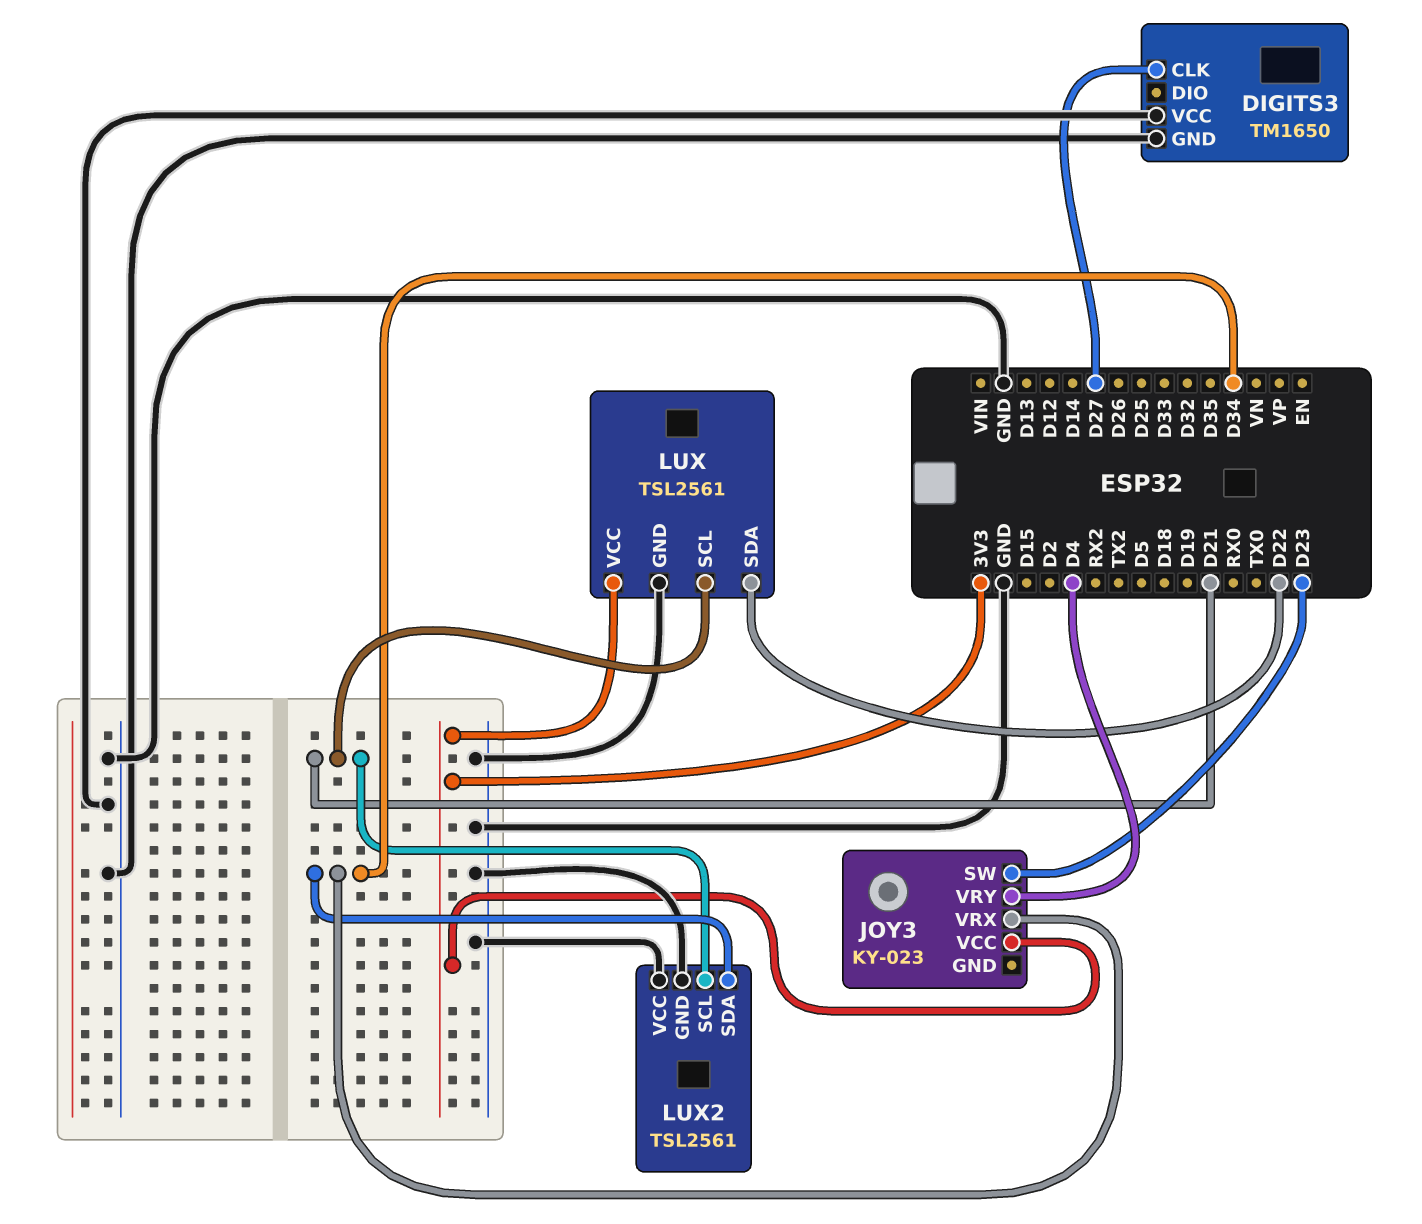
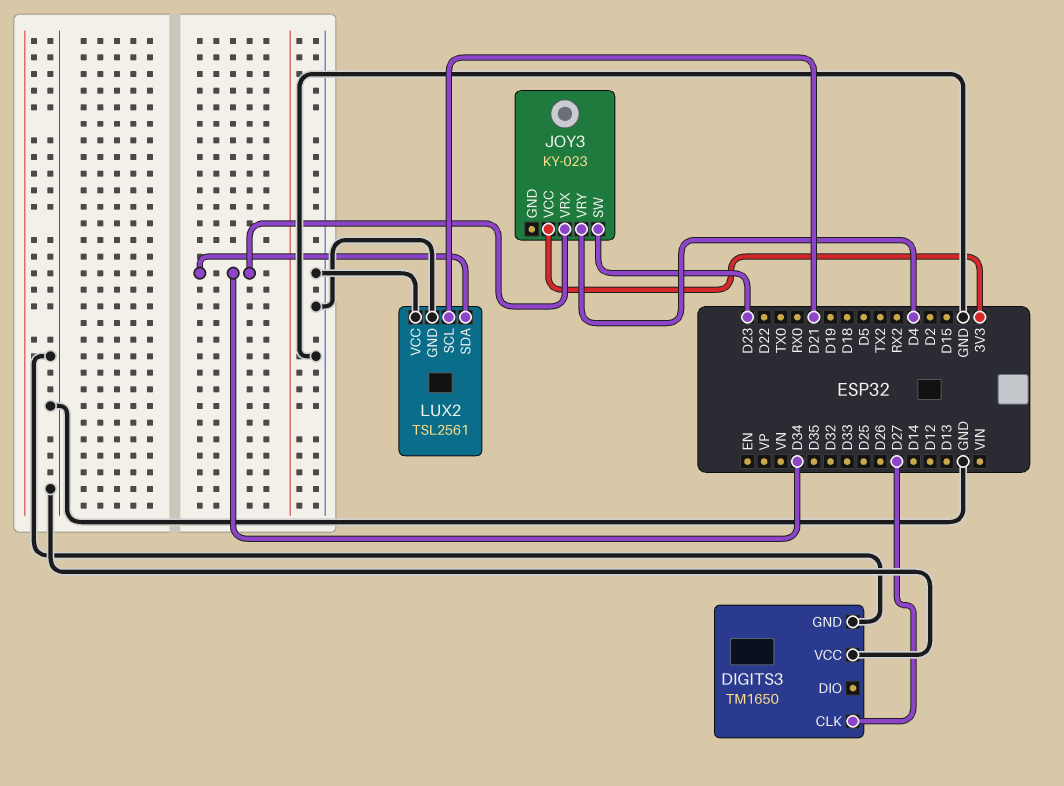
LUX: TSL2561 -> none
LUX pin GND: GND -> none
LUX pin SCL: D21 -> none
LUX pin SDA: D22 -> none
LUX pin VCC: 3V3 -> none

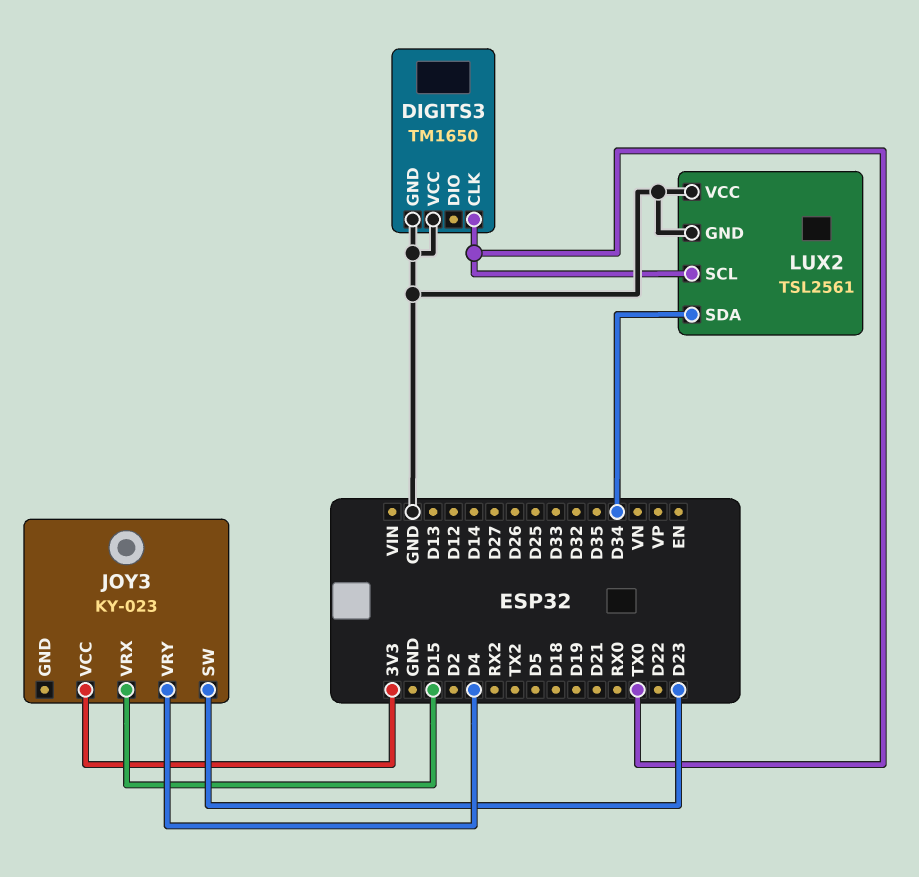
DIGITS3 pin CLK: D27 -> TX0
JOY3 pin VRX: D34 -> D15
LUX2 pin SCL: D21 -> TX0

